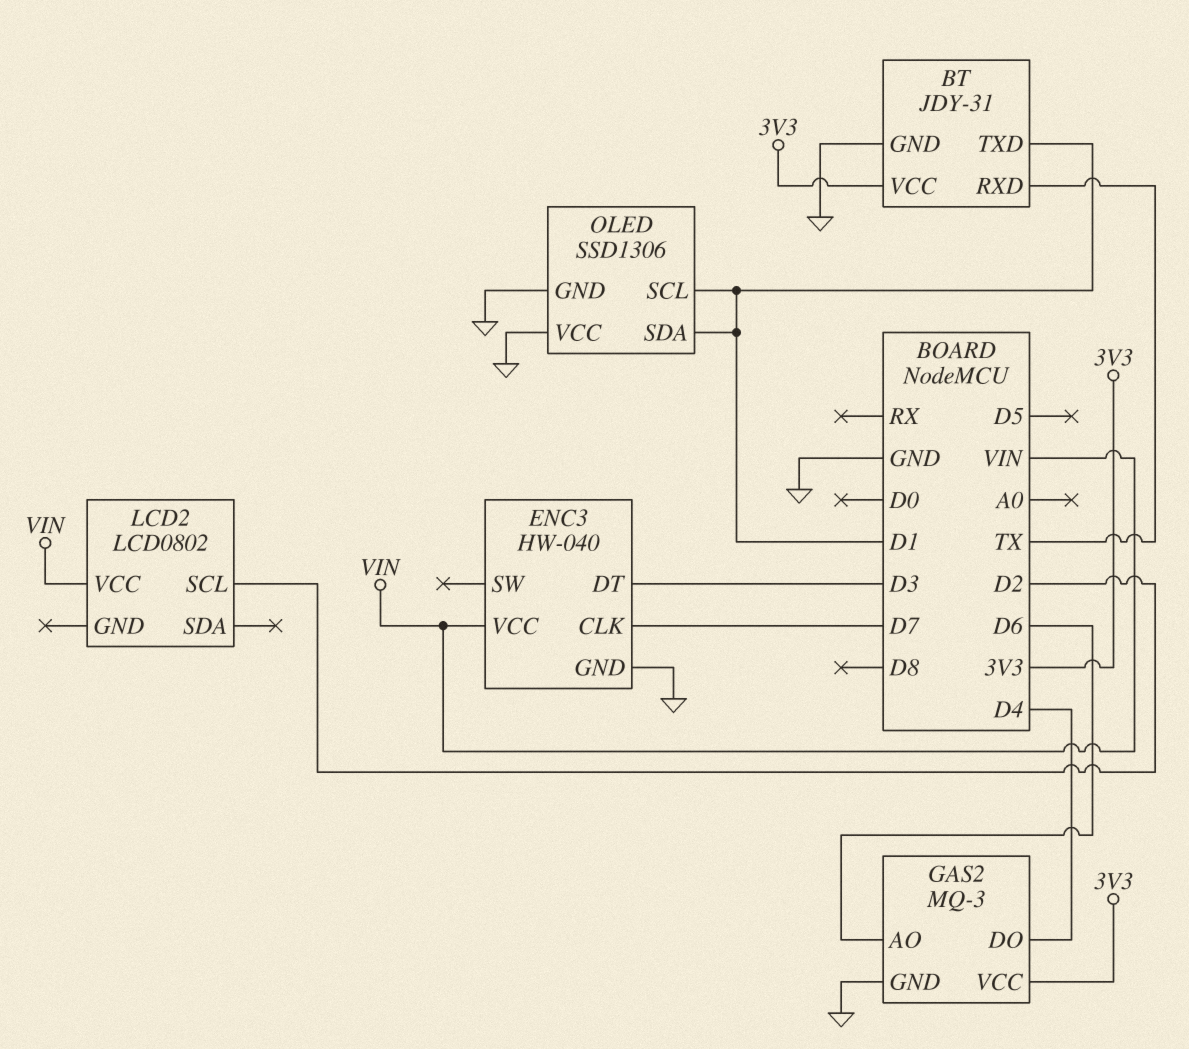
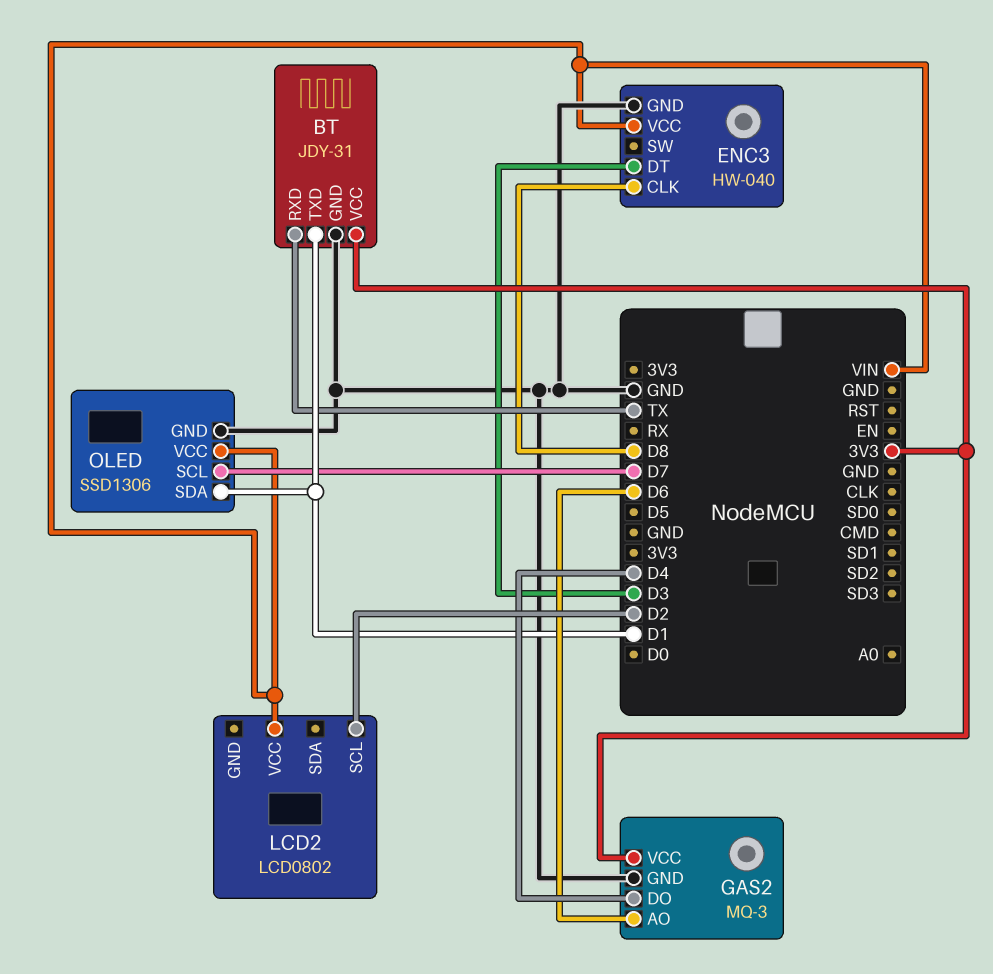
ENC3 pin CLK: D7 -> D8
OLED pin SCL: D1 -> D7
OLED pin VCC: GND -> VIN

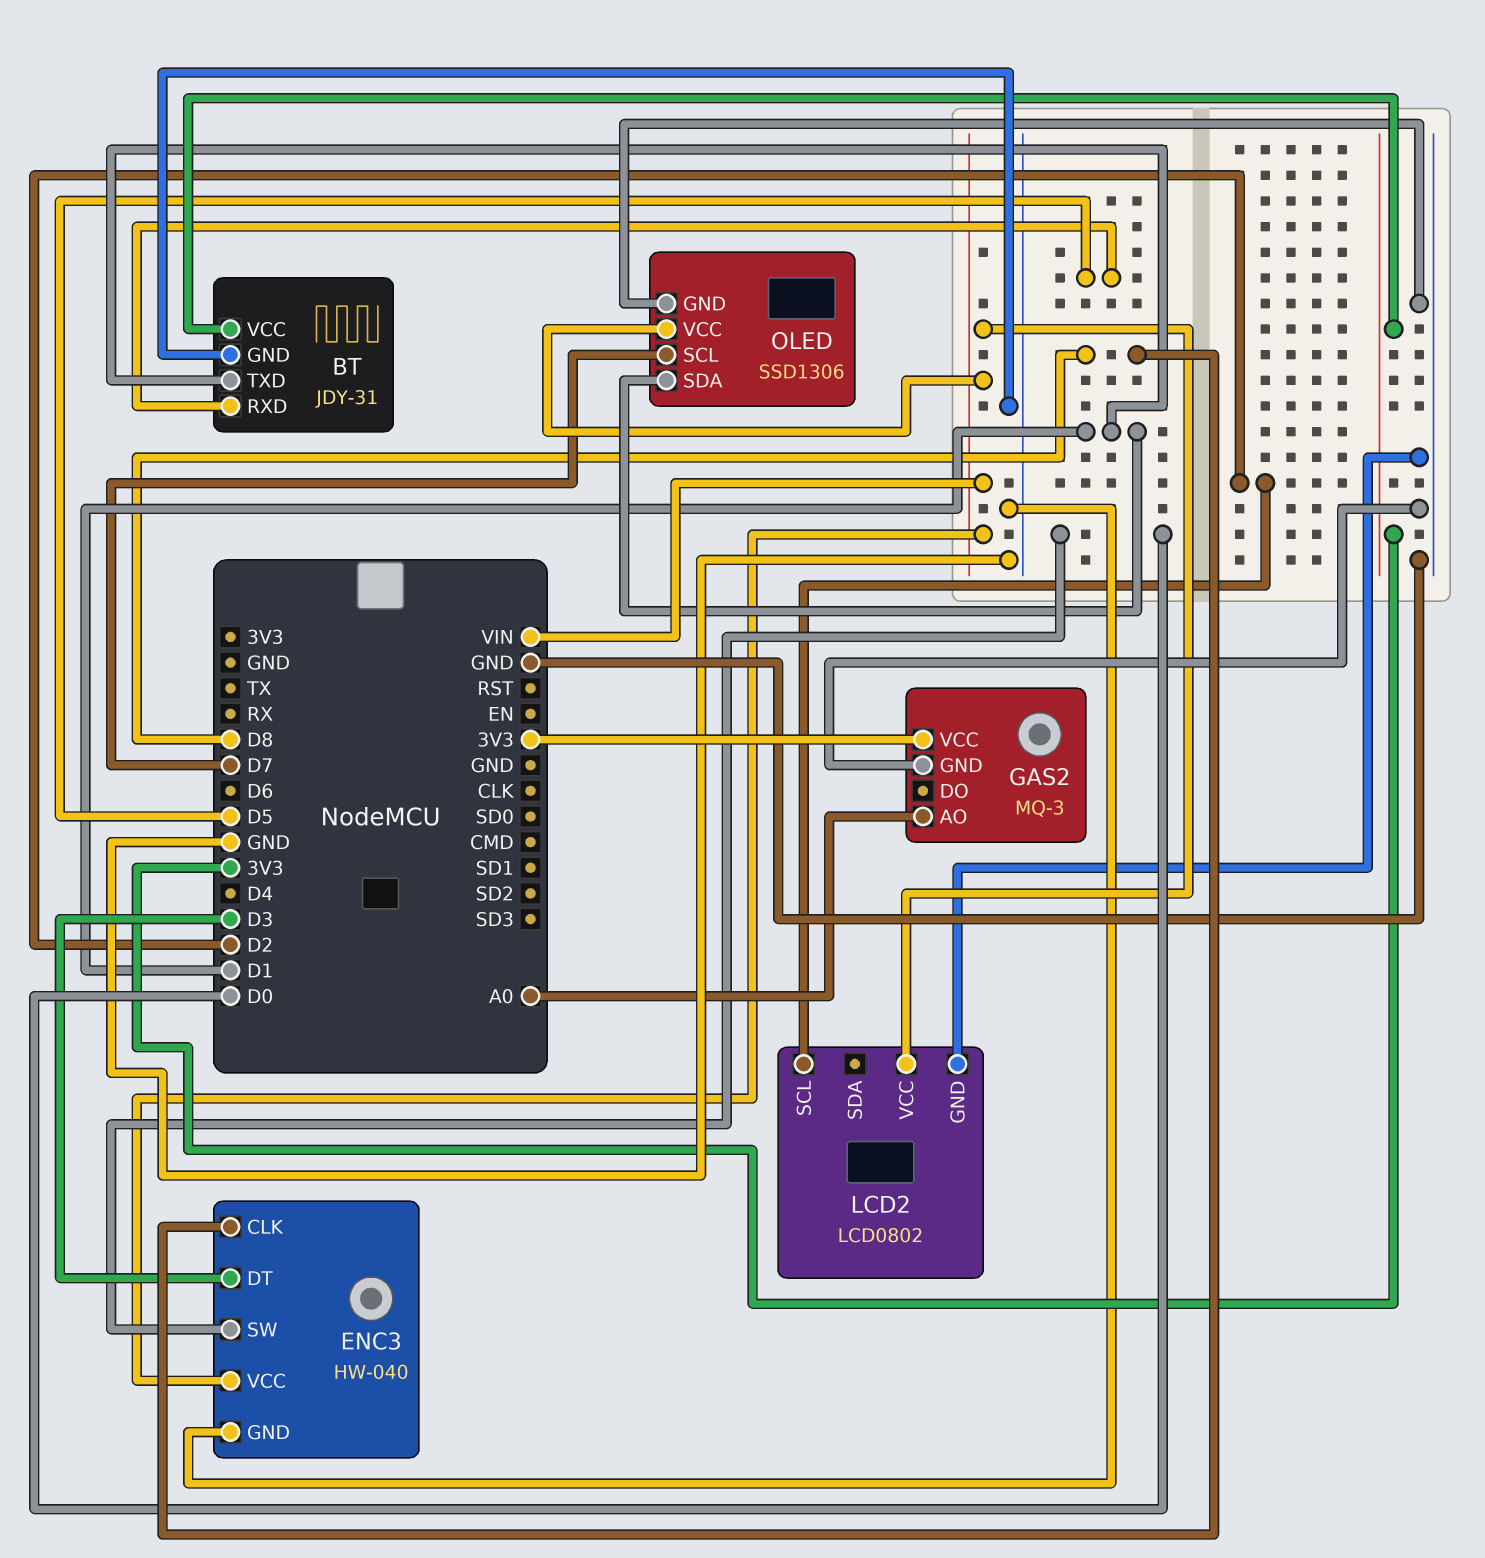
BT pin RXD: TX -> D5
ENC3 pin SW: none -> D0
GAS2 pin AO: D6 -> A0
GAS2 pin DO: D4 -> none
LCD2 pin GND: none -> GND

